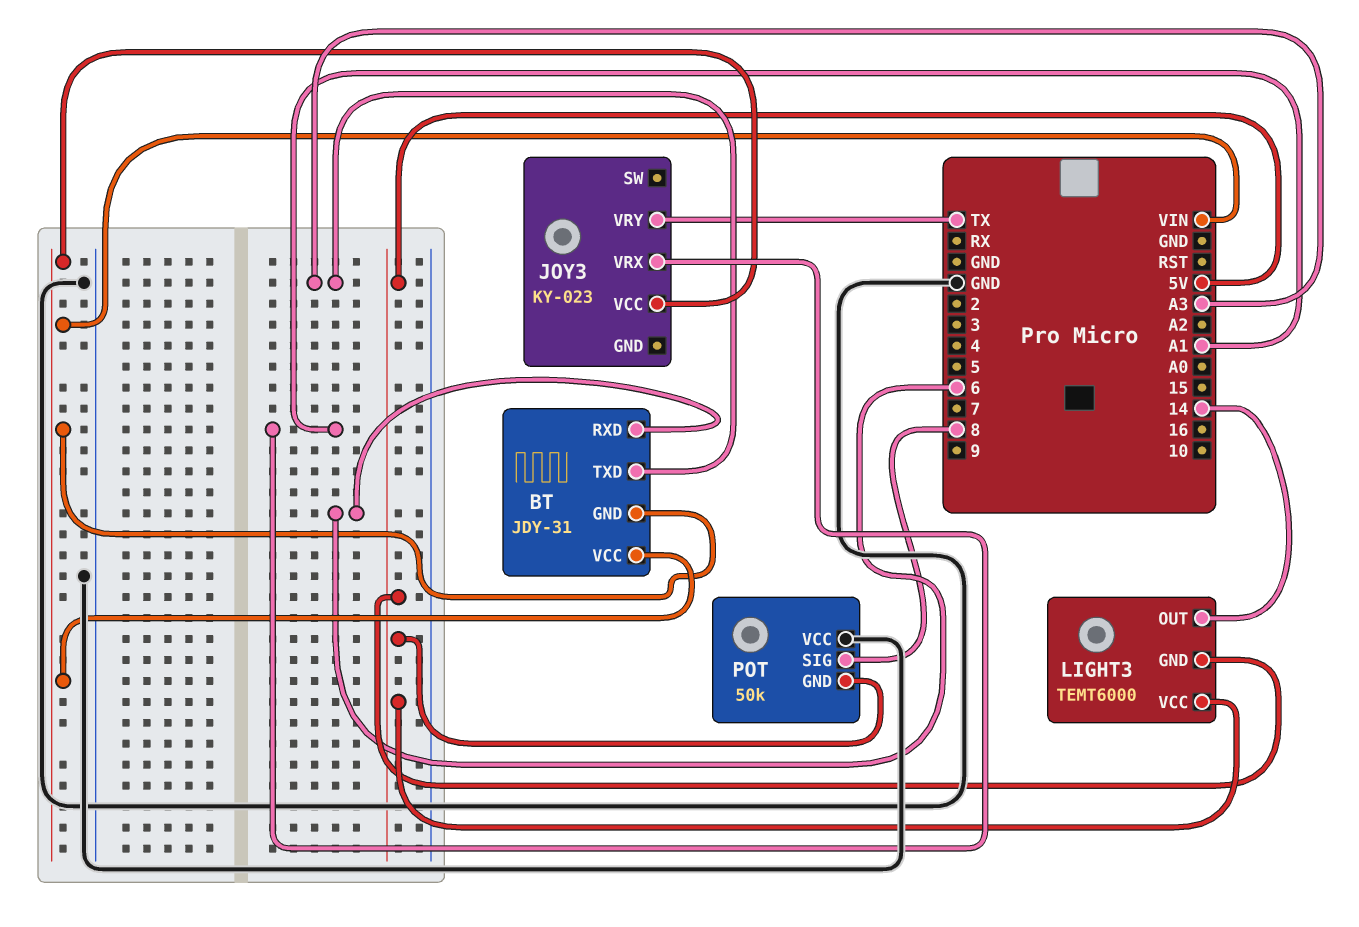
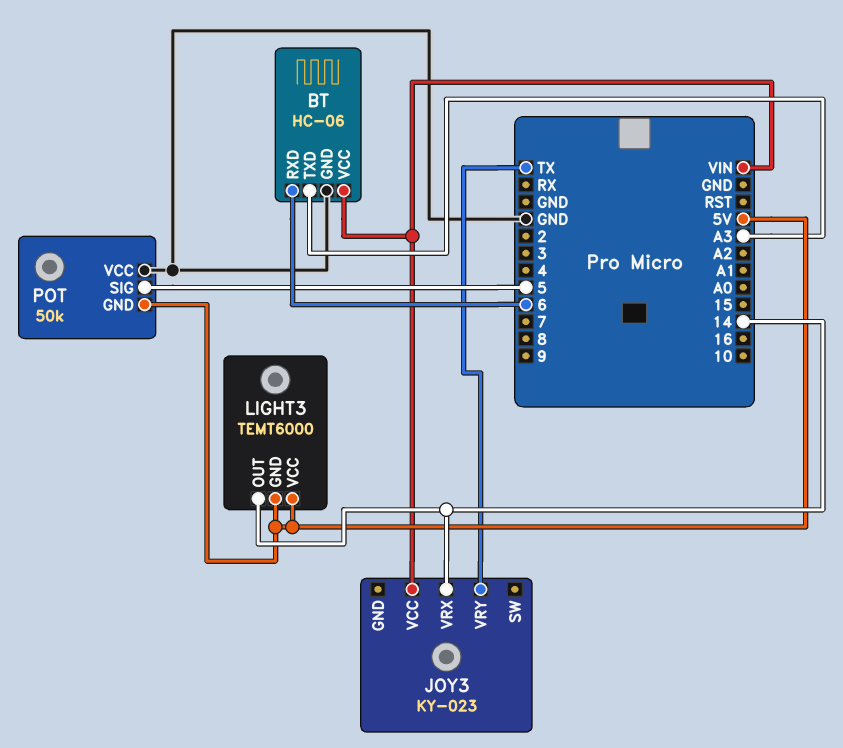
BT: JDY-31 -> HC-06
BT pin GND: VIN -> GND
JOY3 pin VRX: A1 -> 14
POT pin SIG: 8 -> 5

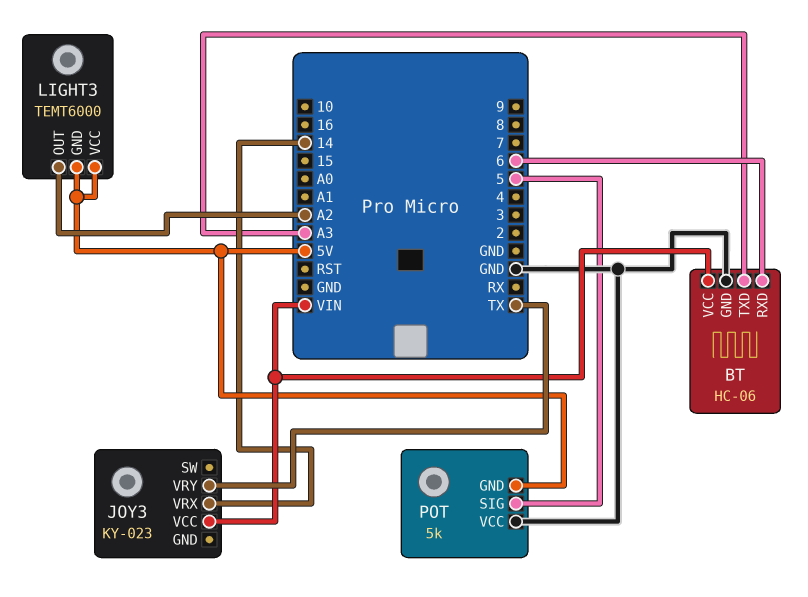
LIGHT3 pin OUT: 14 -> A2
POT: 50k -> 5k

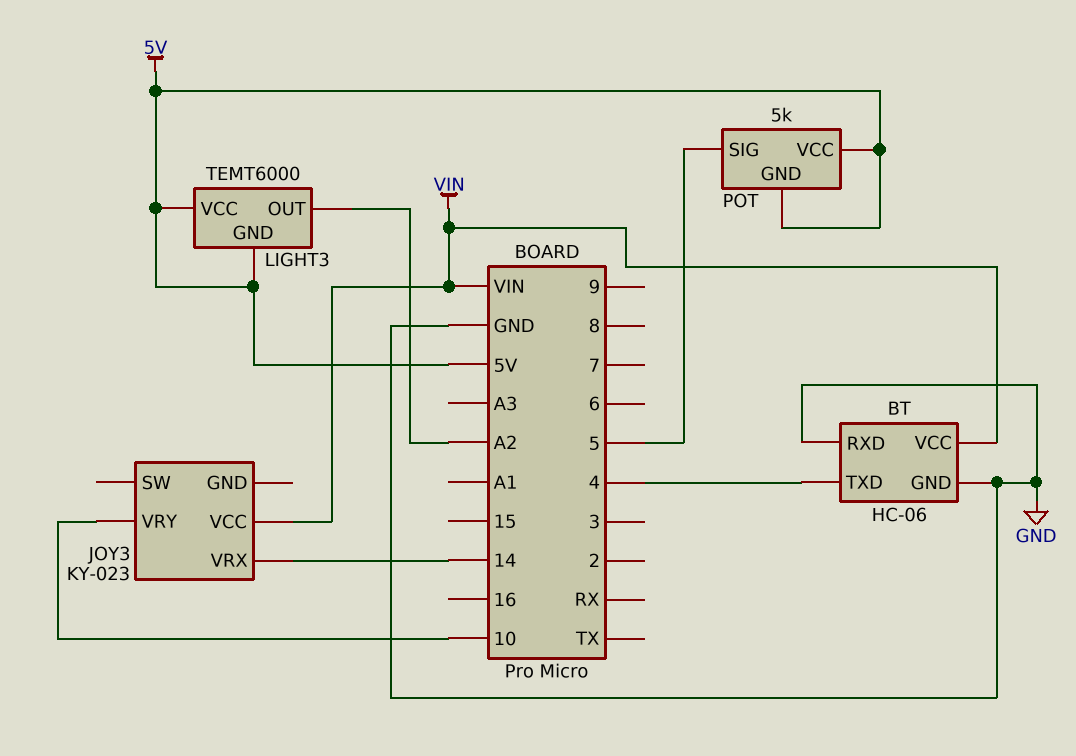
BT pin RXD: 6 -> GND
BT pin TXD: A3 -> 4
JOY3 pin VRY: TX -> 10
POT pin VCC: GND -> 5V

